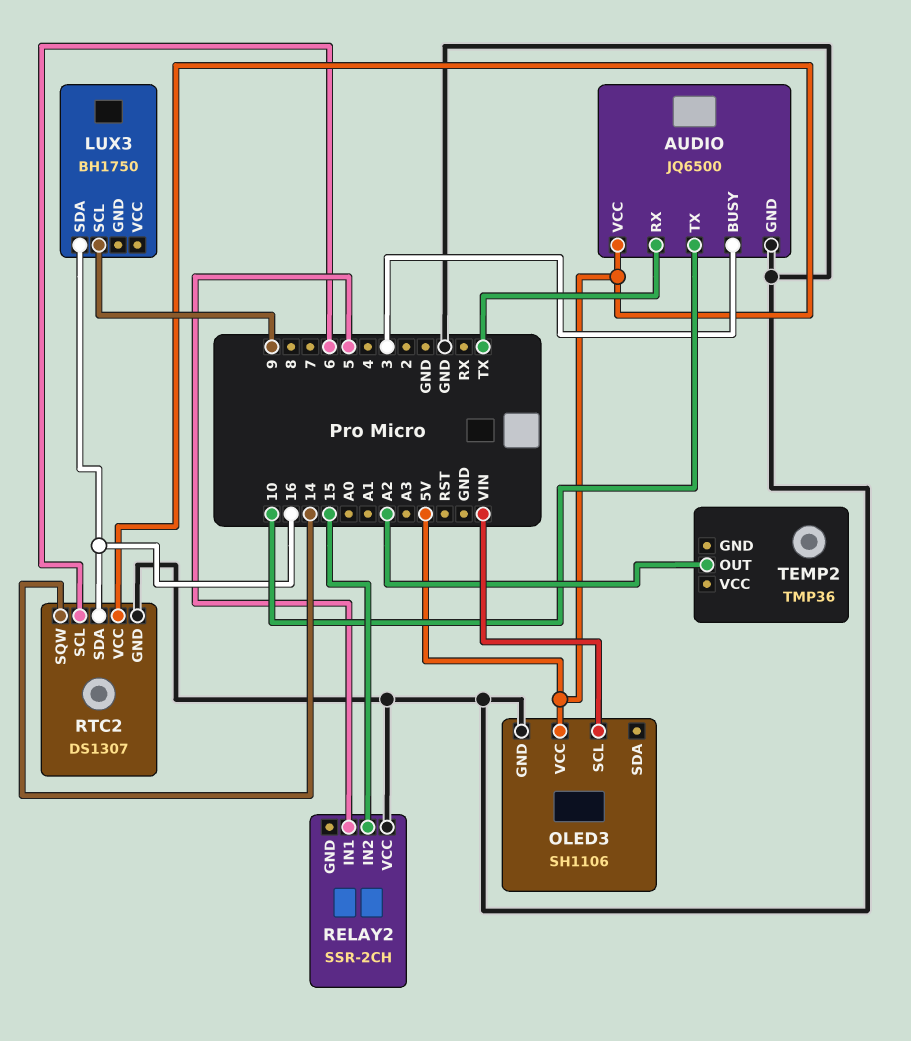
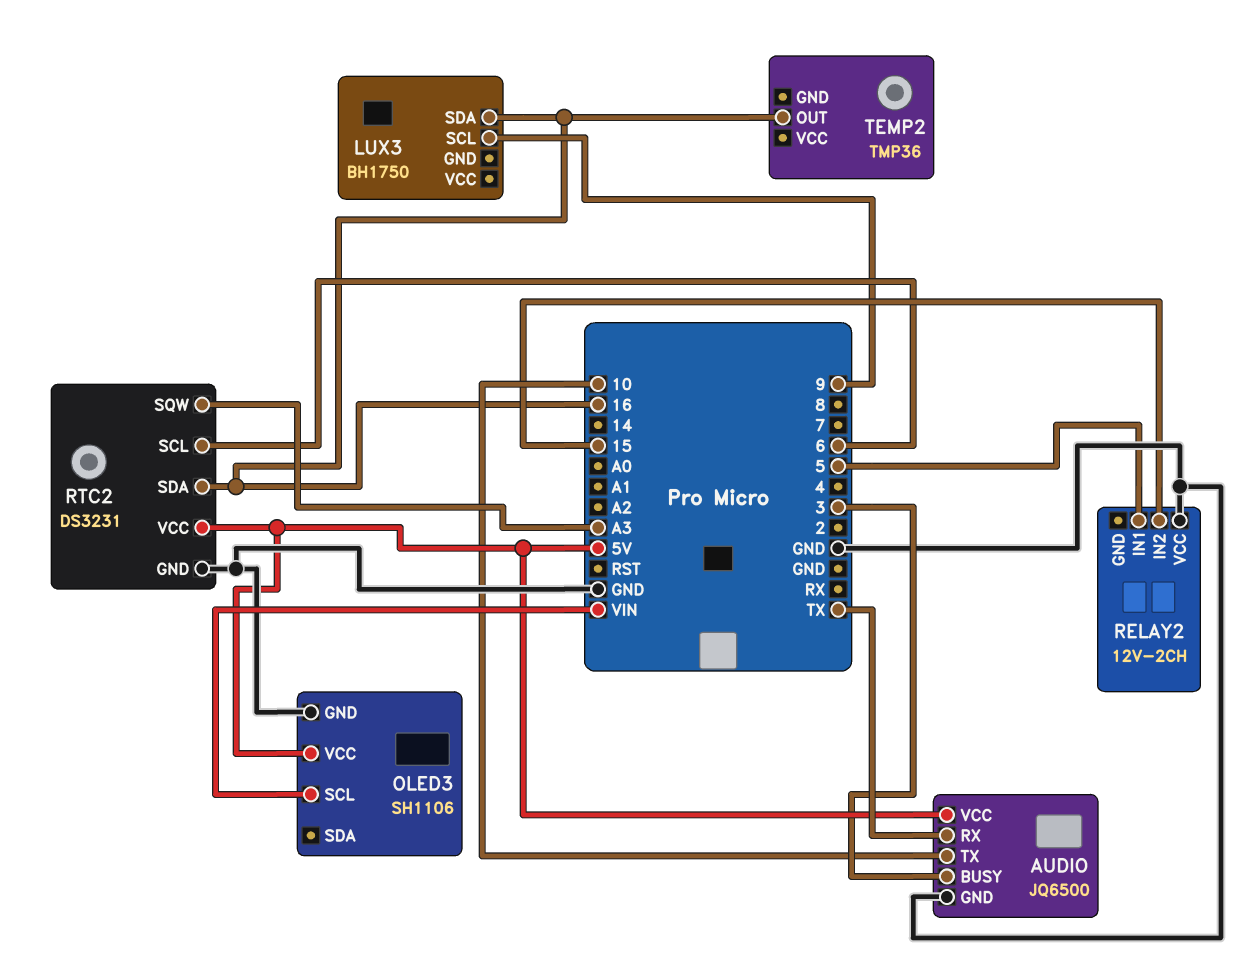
RELAY2: SSR-2CH -> 12V-2CH
RTC2: DS1307 -> DS3231
RTC2 pin SQW: 14 -> A3
TEMP2 pin OUT: A2 -> 16

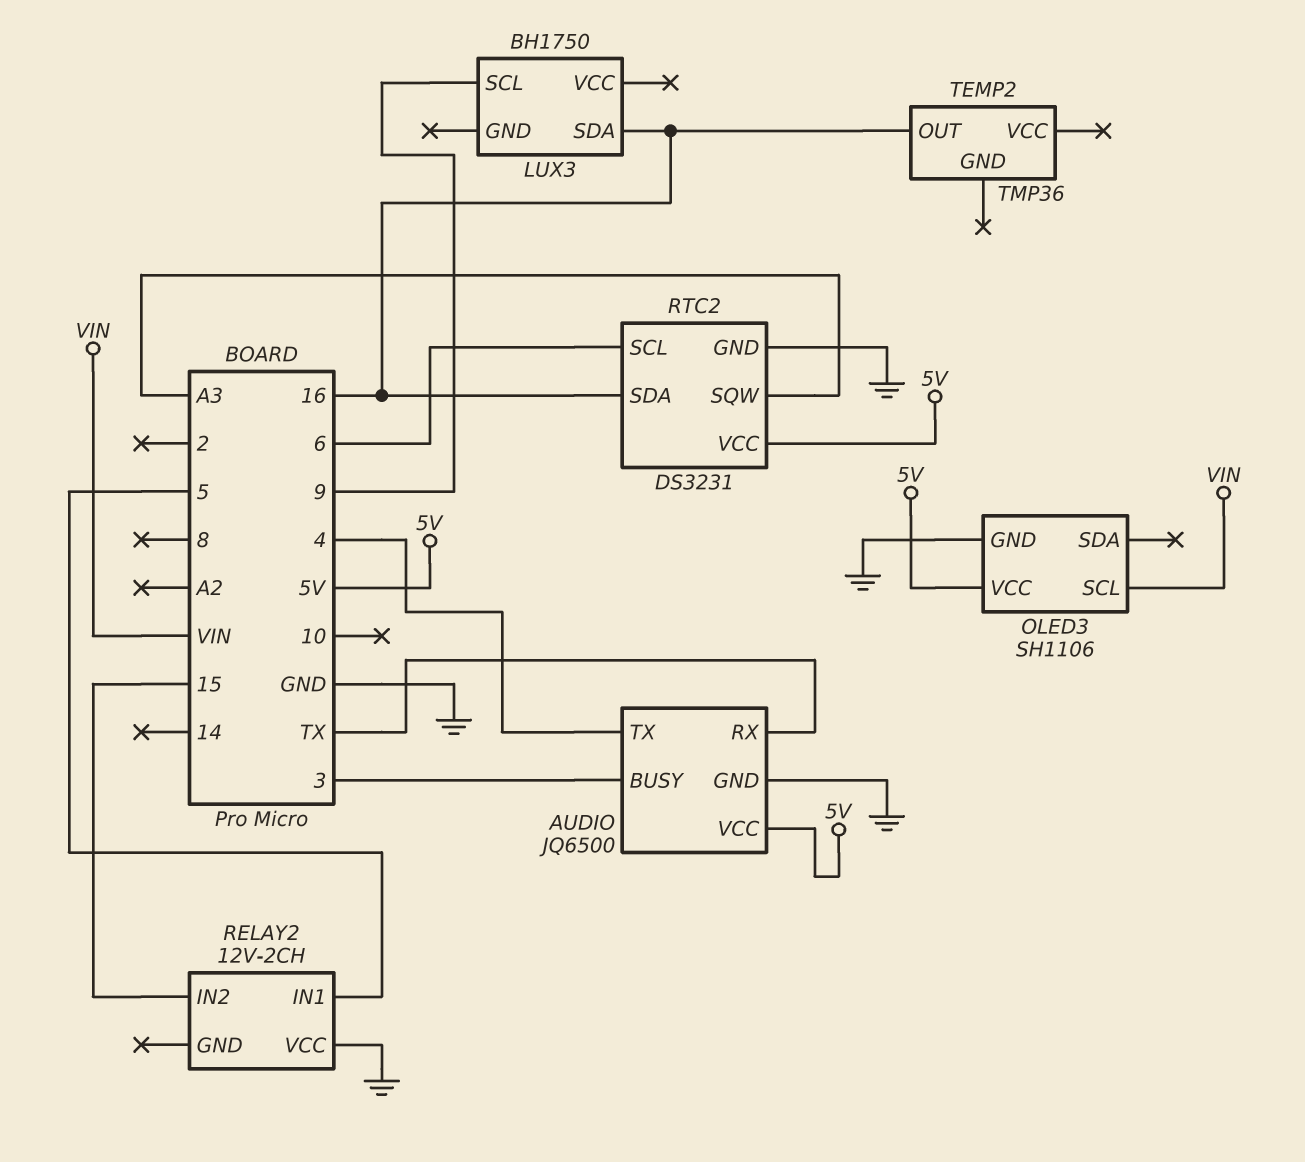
AUDIO pin TX: 10 -> 4

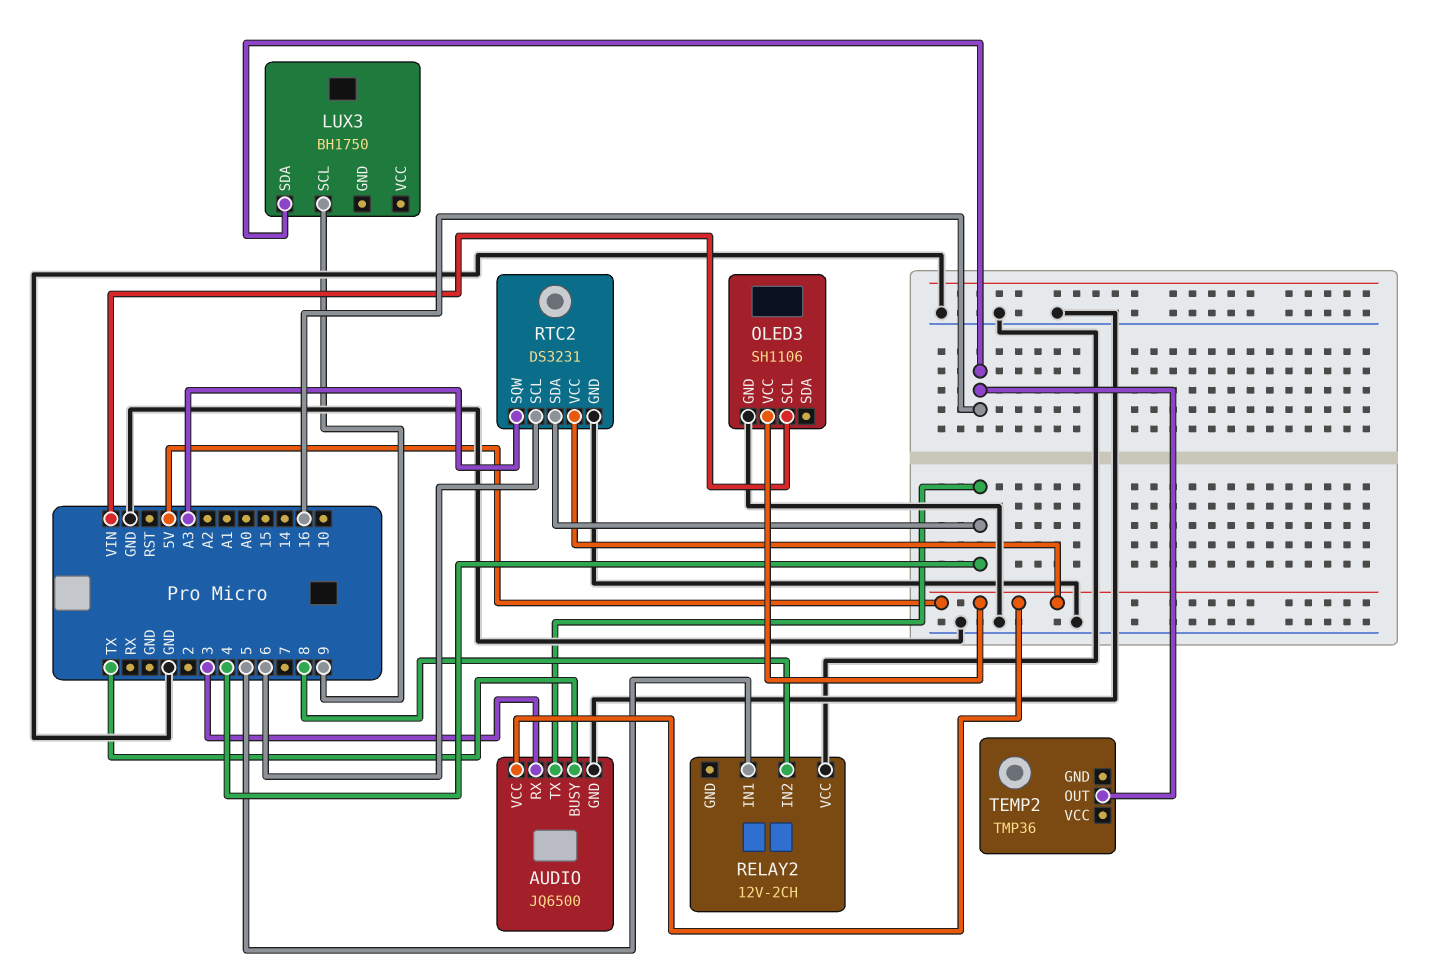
AUDIO pin BUSY: 3 -> TX
AUDIO pin RX: TX -> 3
RELAY2 pin IN2: 15 -> 8
RTC2 pin SDA: 16 -> 4

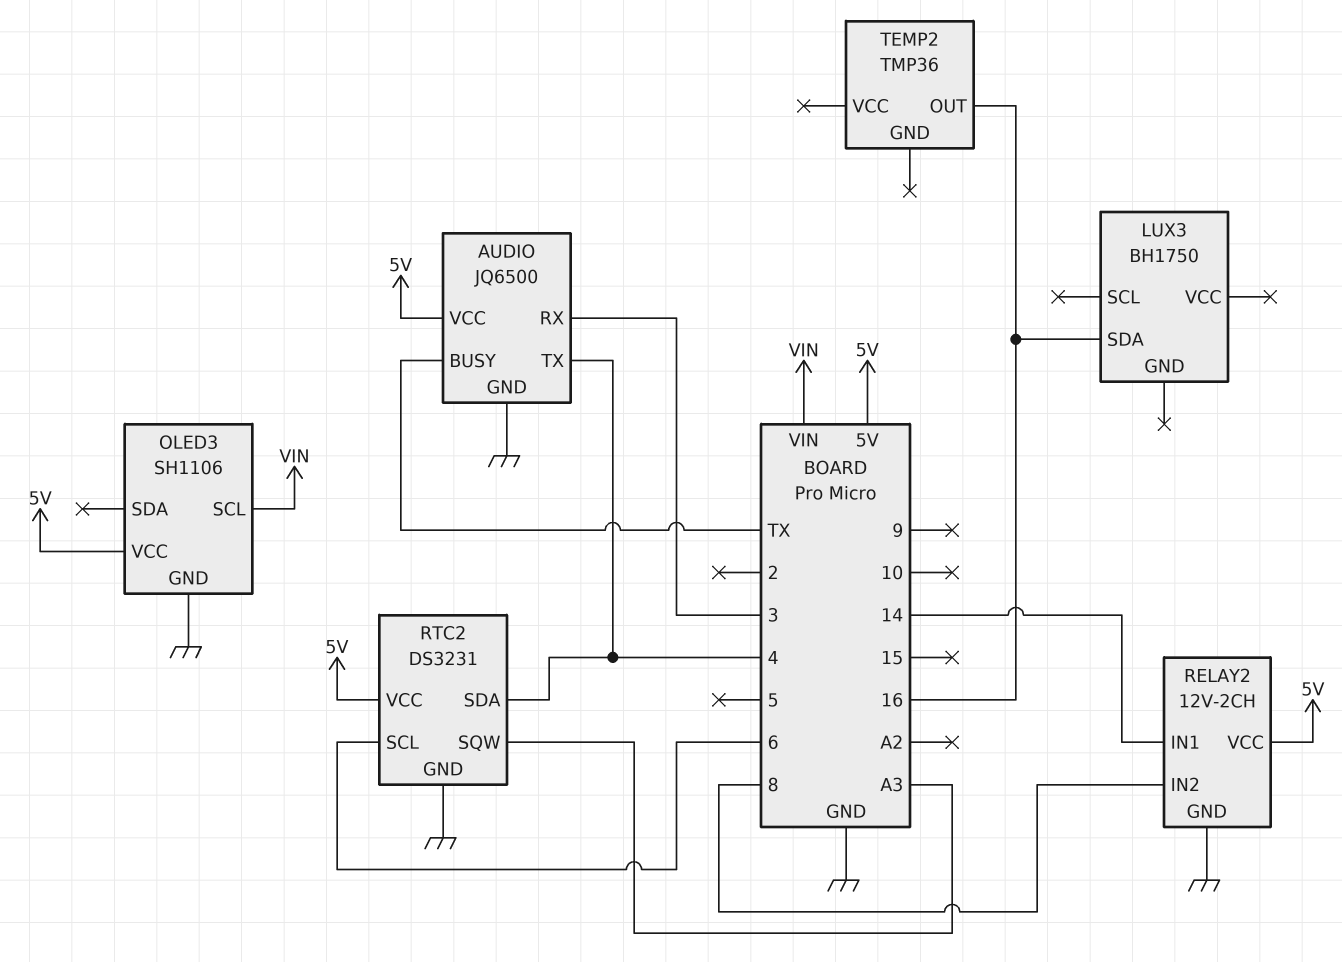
LUX3 pin SCL: 9 -> none
RELAY2 pin GND: none -> GND
RELAY2 pin IN1: 5 -> 14
RELAY2 pin VCC: GND -> 5V

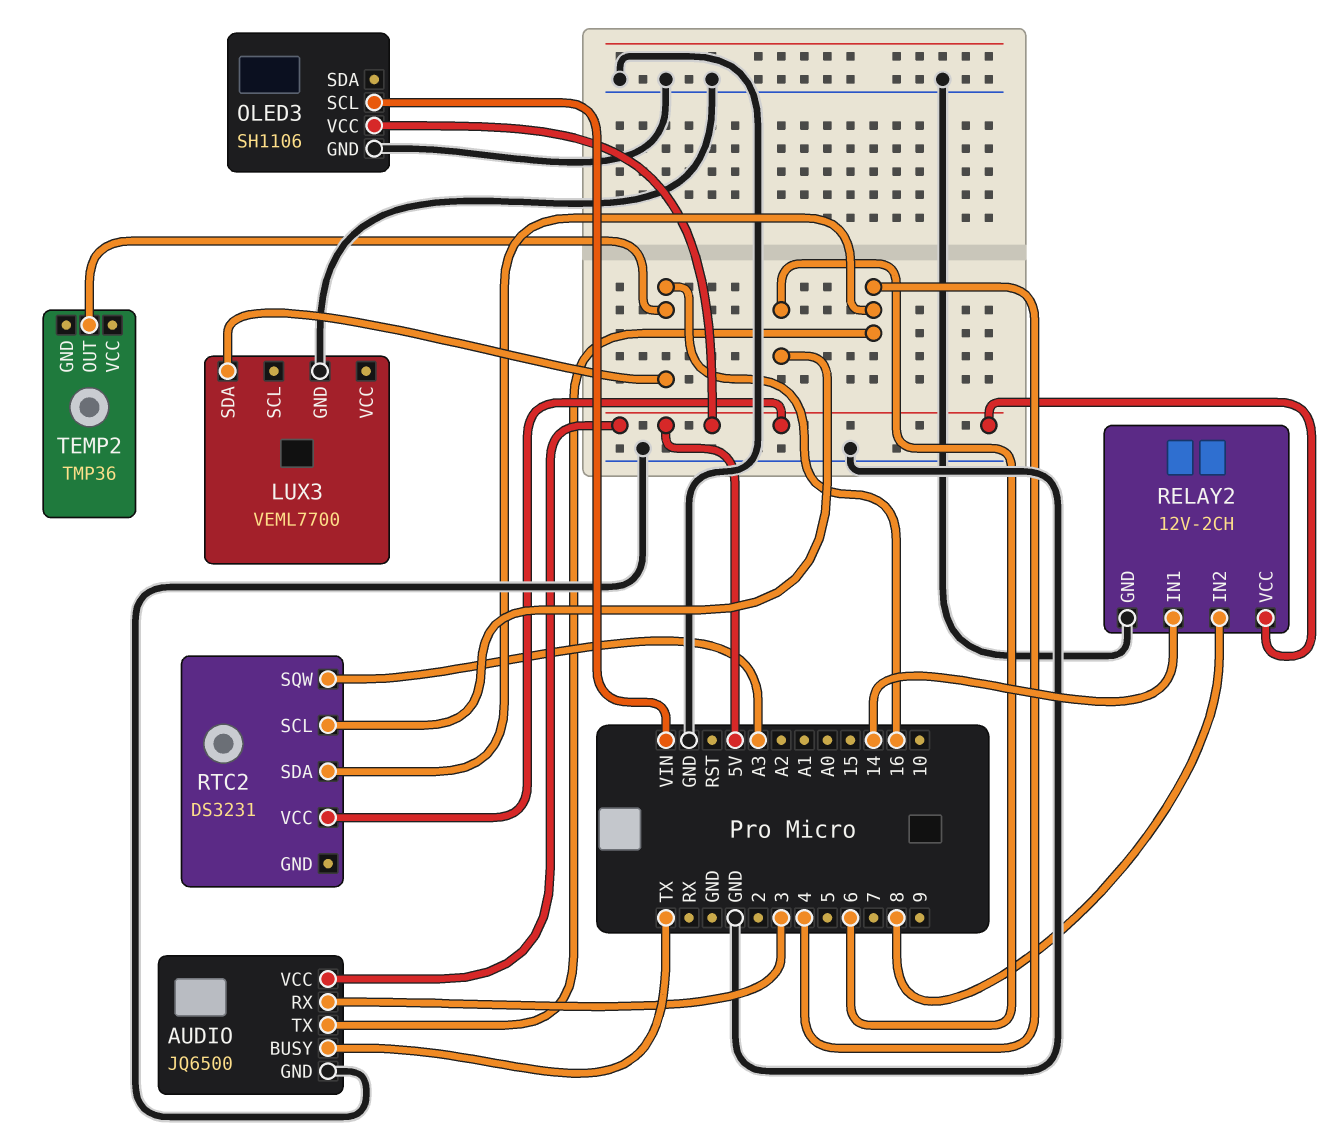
LUX3: BH1750 -> VEML7700
LUX3 pin GND: none -> GND
RTC2 pin GND: GND -> none

